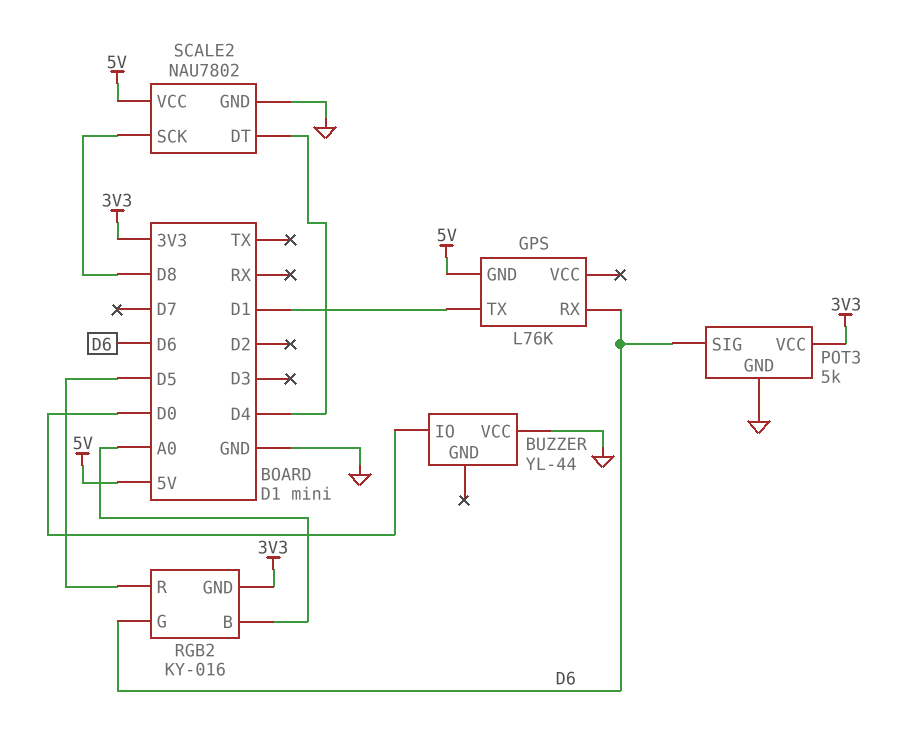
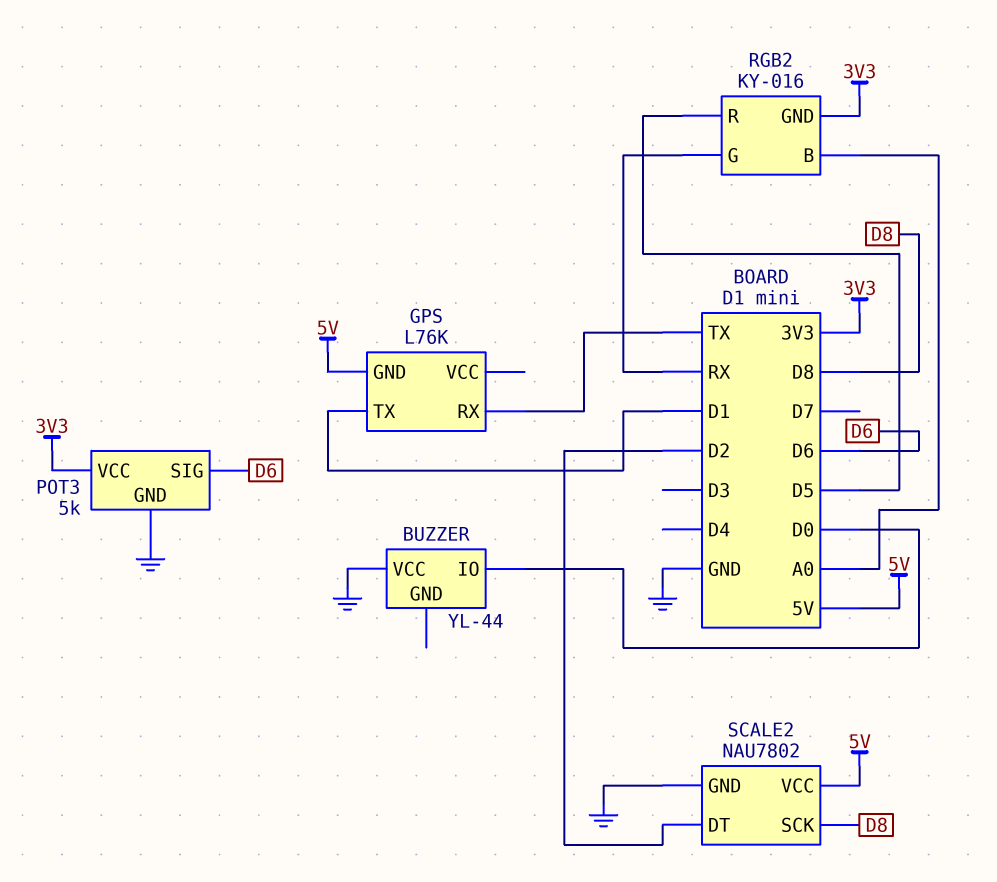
GPS pin RX: D6 -> TX
RGB2 pin G: D6 -> RX
SCALE2 pin DT: D4 -> D2

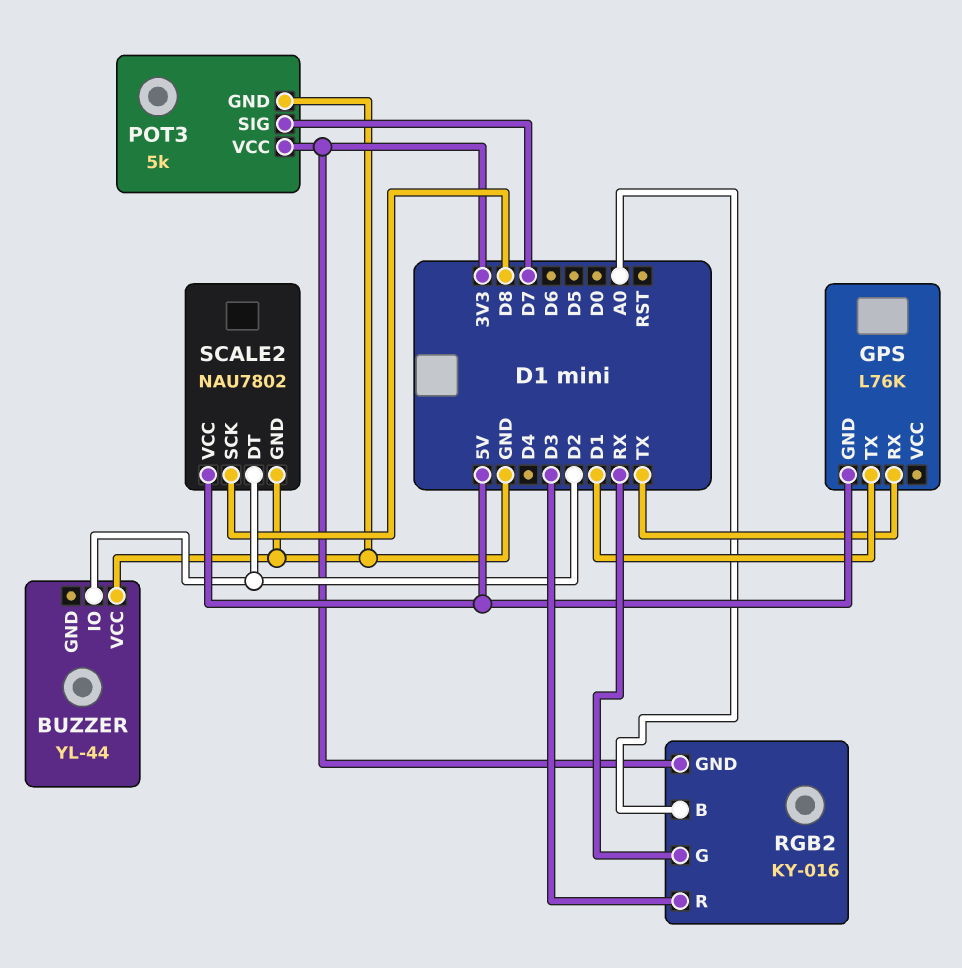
BUZZER pin IO: D0 -> D2
POT3 pin SIG: D6 -> D7
RGB2 pin R: D5 -> D3

